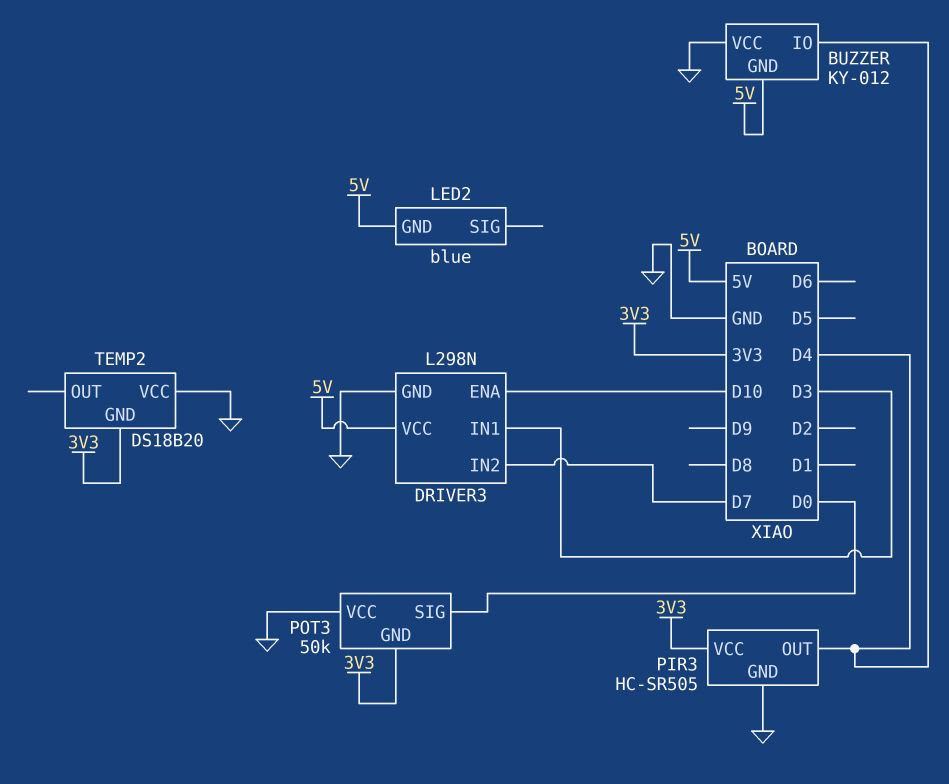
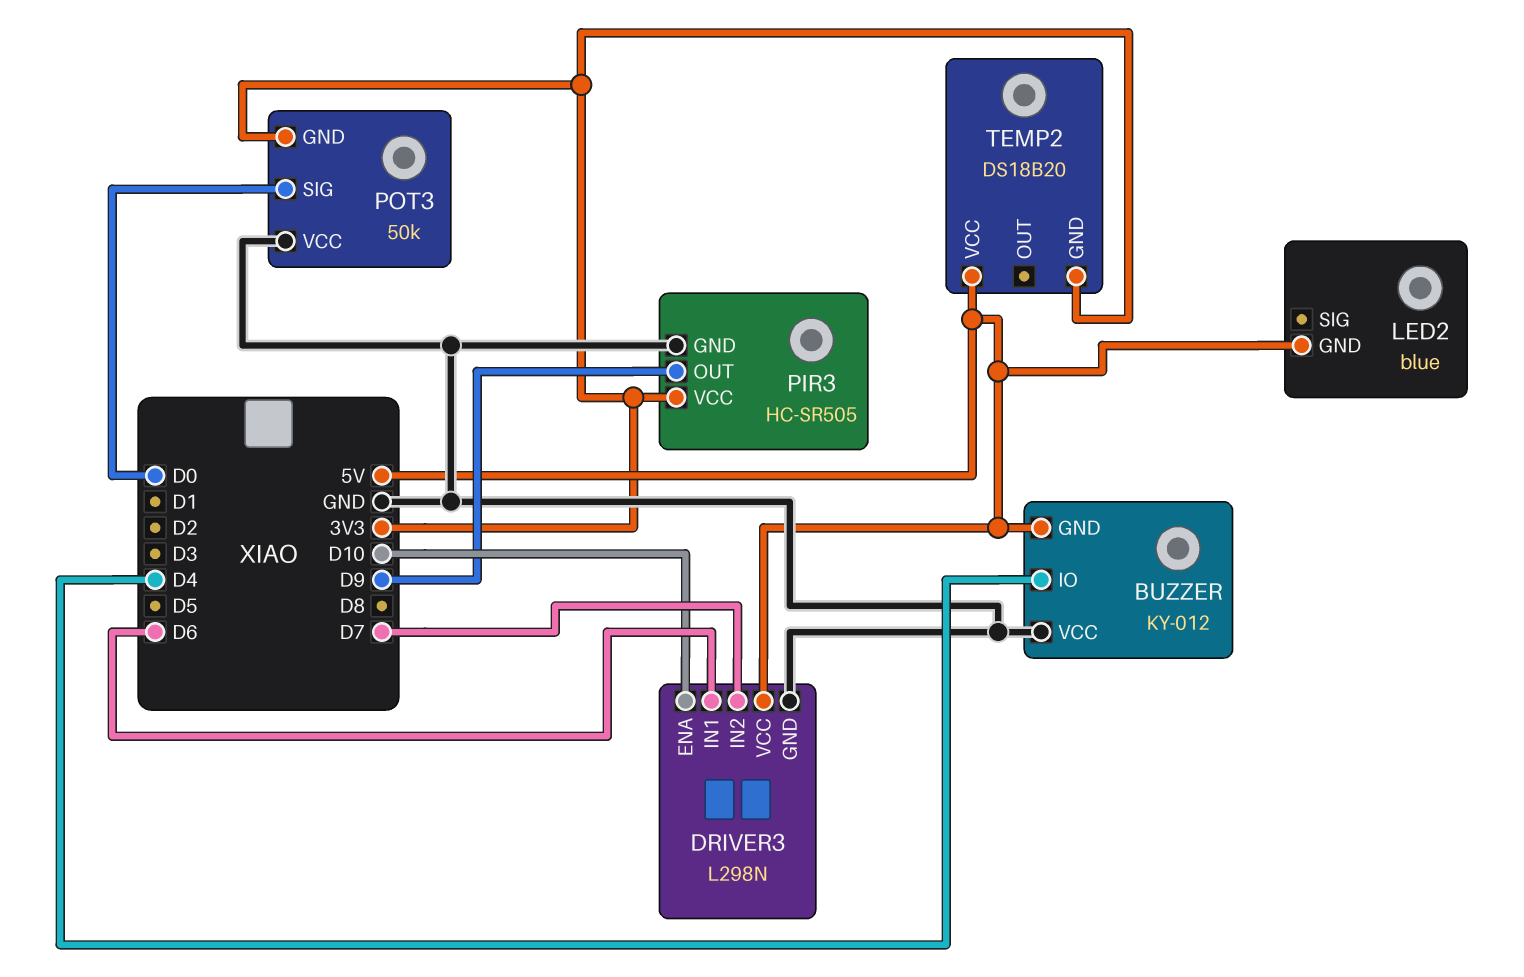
DRIVER3 pin IN1: D3 -> D6
PIR3 pin OUT: D4 -> D9
TEMP2 pin VCC: GND -> 5V

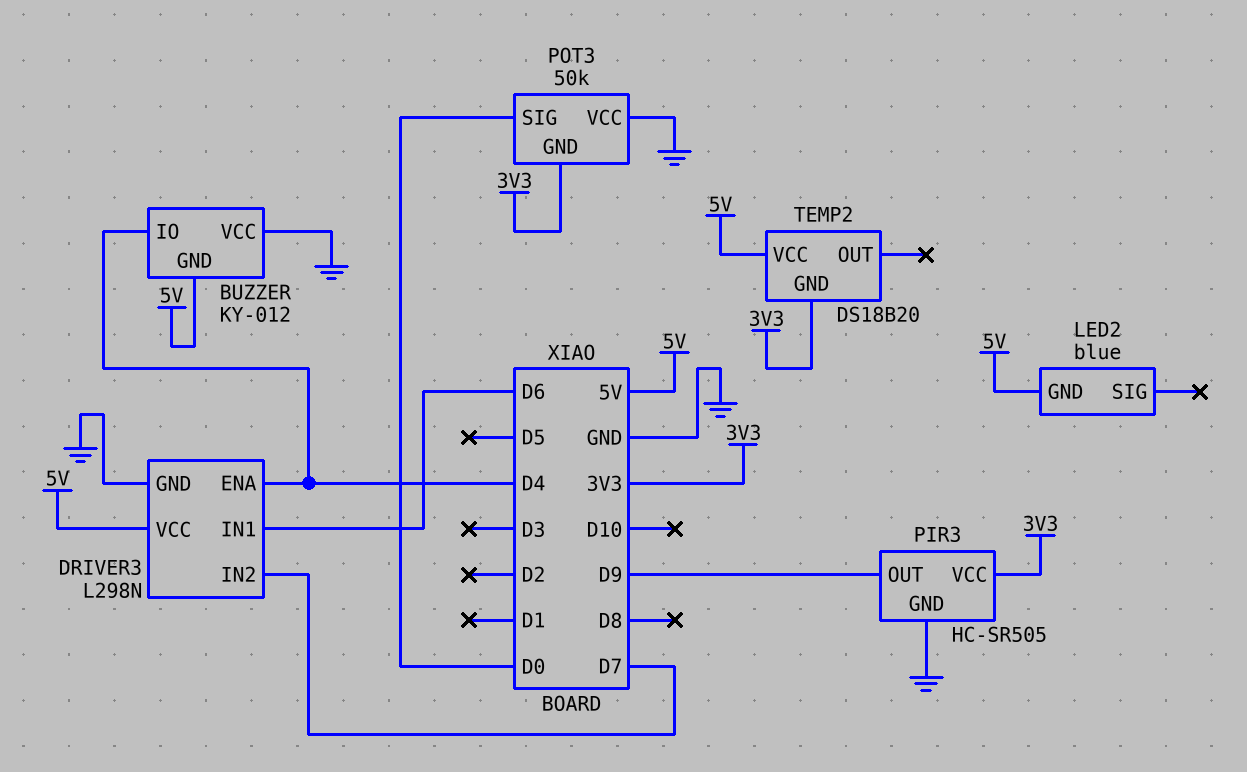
DRIVER3 pin ENA: D10 -> D4

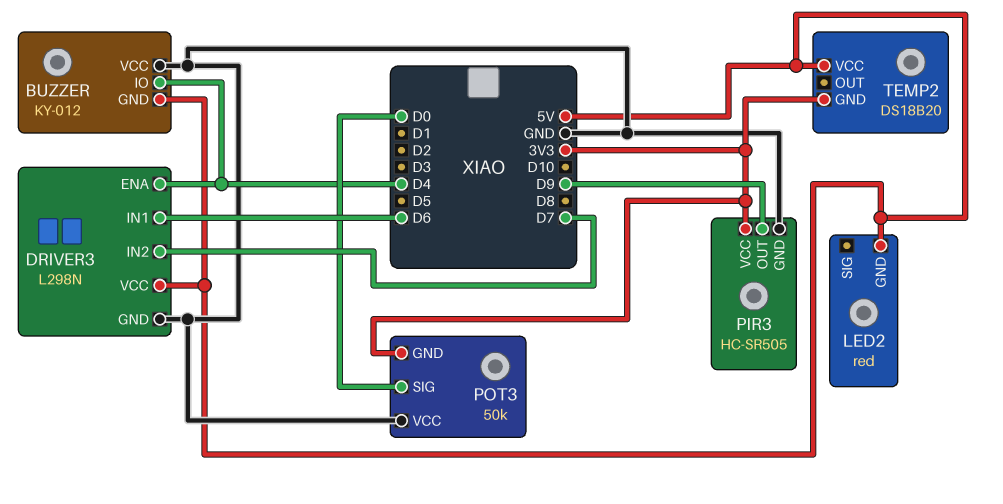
LED2: blue -> red

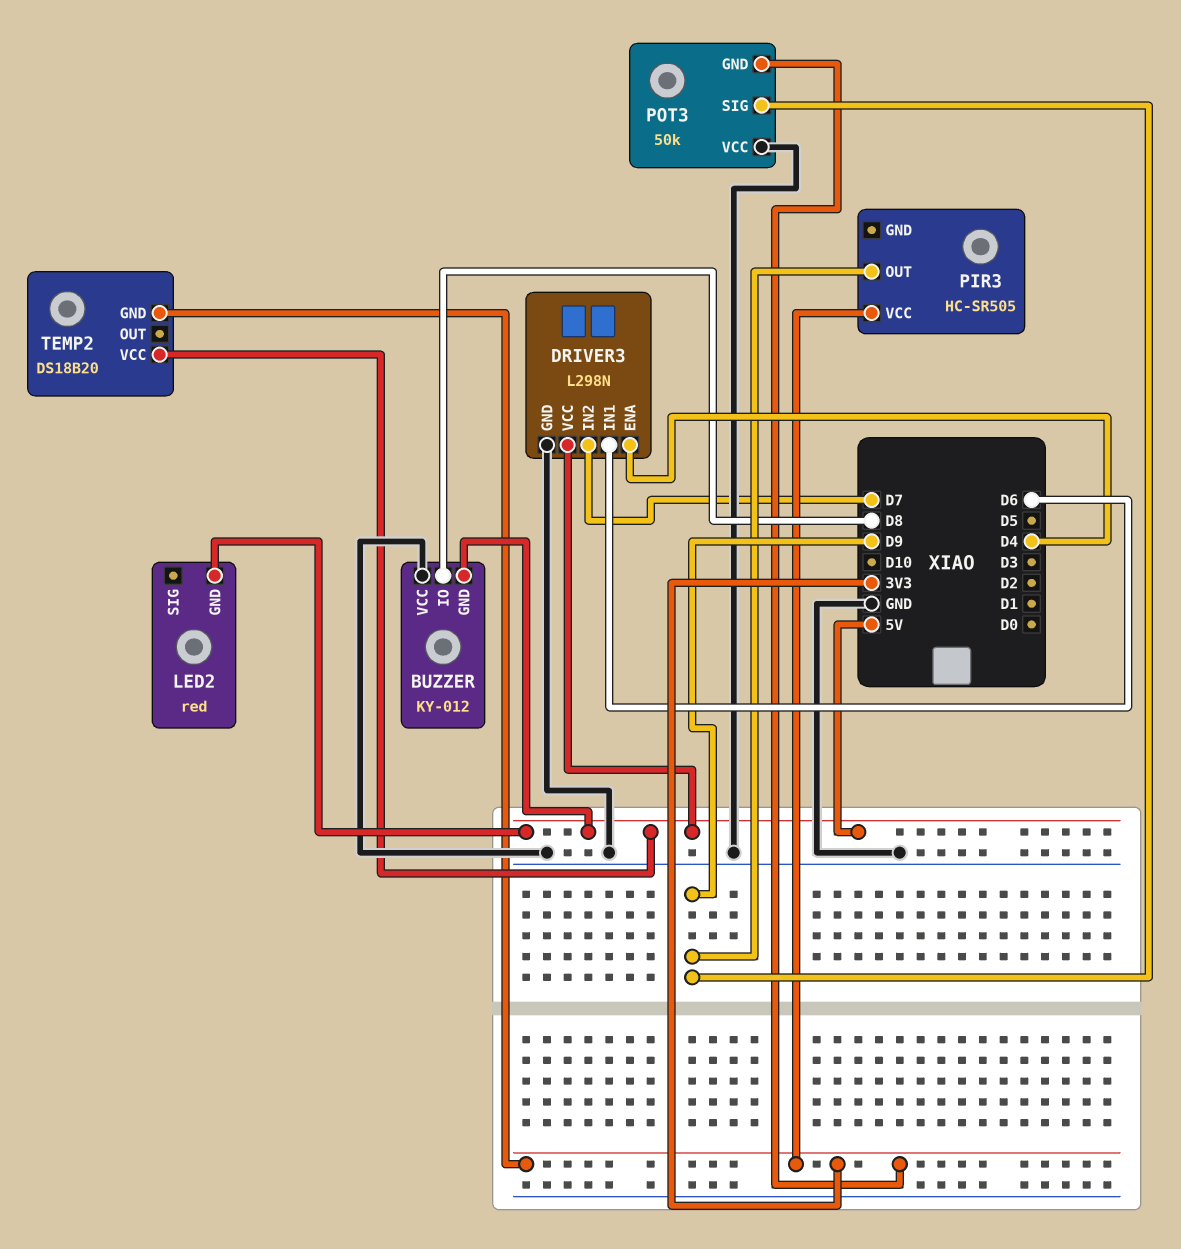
BUZZER pin IO: D4 -> D8
PIR3 pin GND: GND -> none
POT3 pin SIG: D0 -> D9

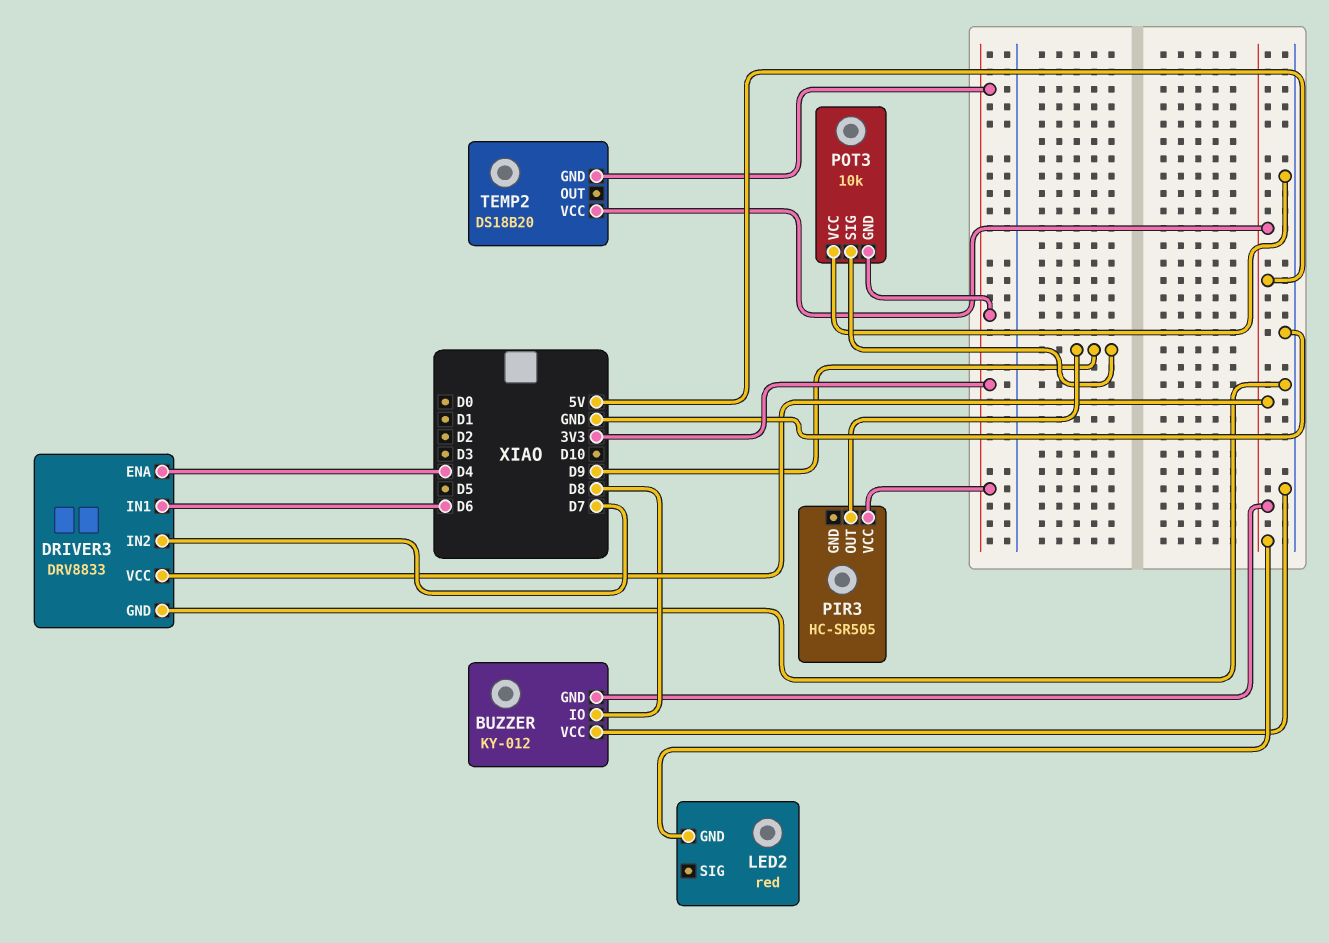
DRIVER3: L298N -> DRV8833
POT3: 50k -> 10k

